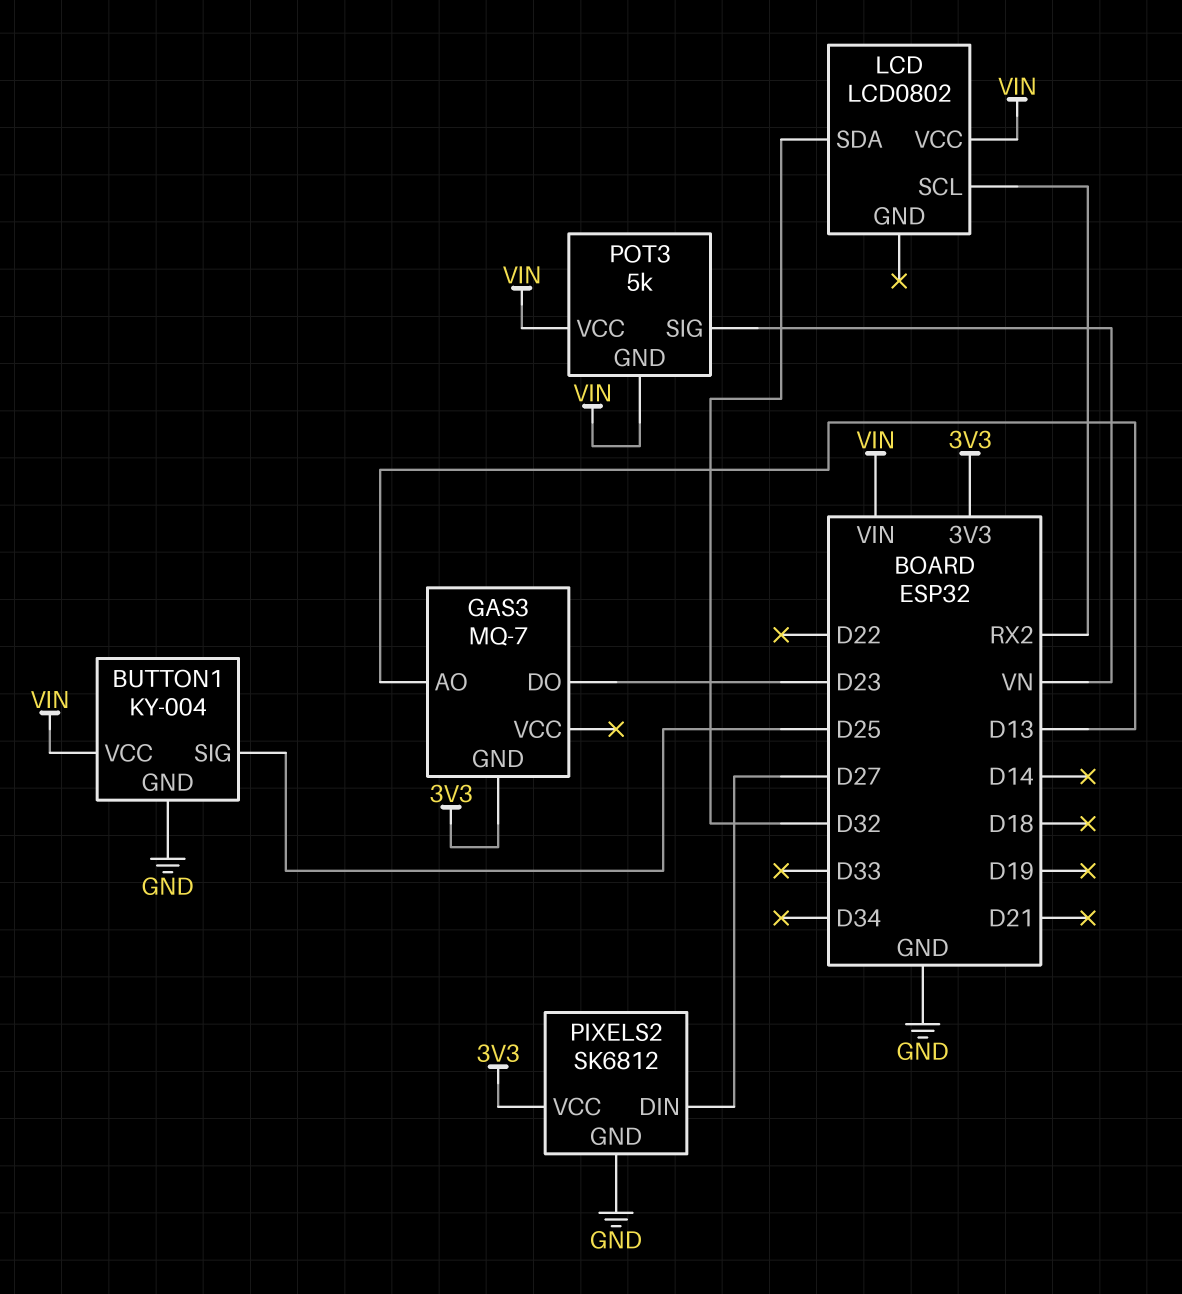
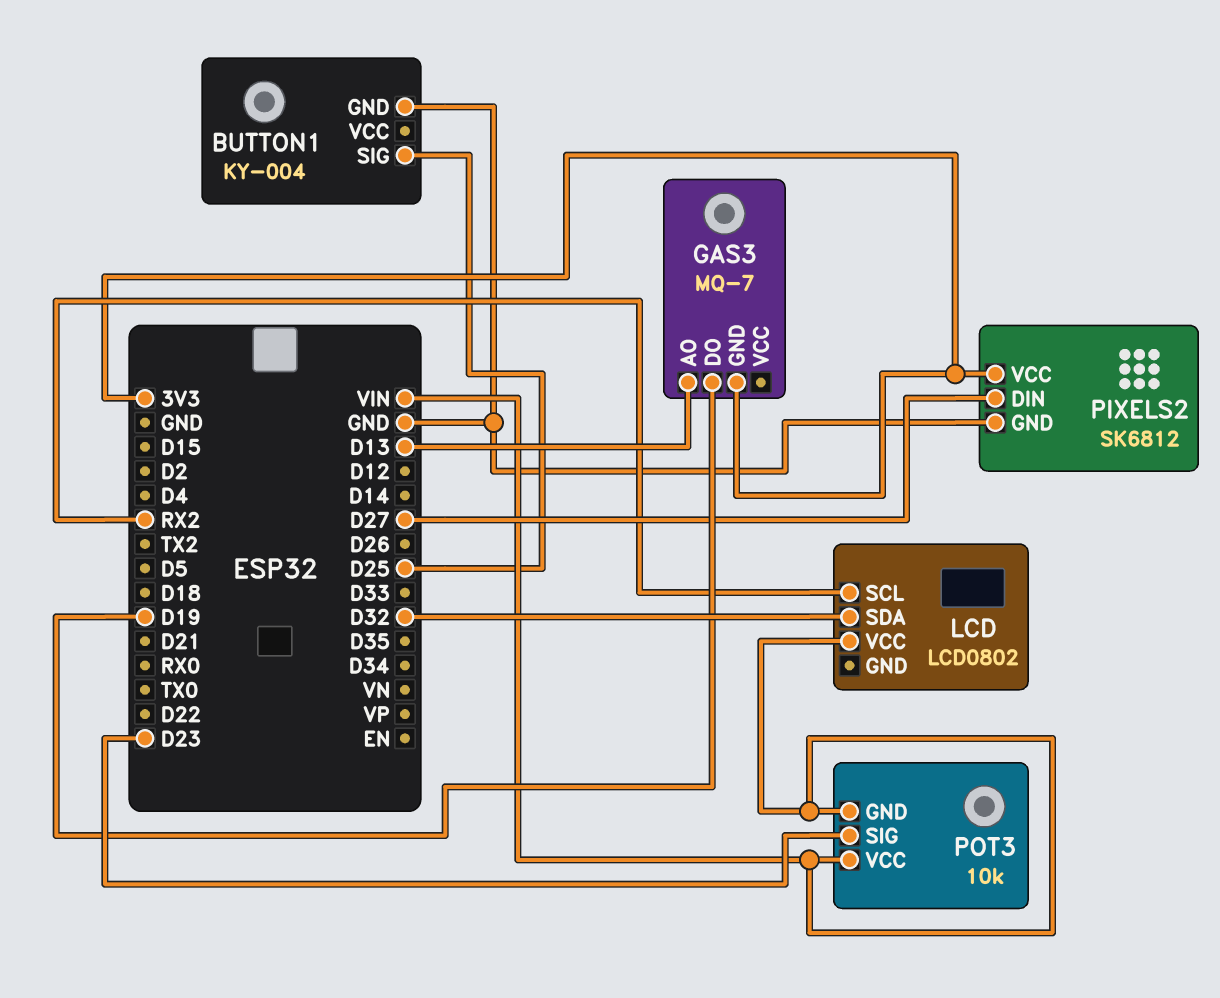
BUTTON1 pin VCC: VIN -> none
GAS3 pin DO: D23 -> D19
POT3: 5k -> 10k
POT3 pin SIG: VN -> D23

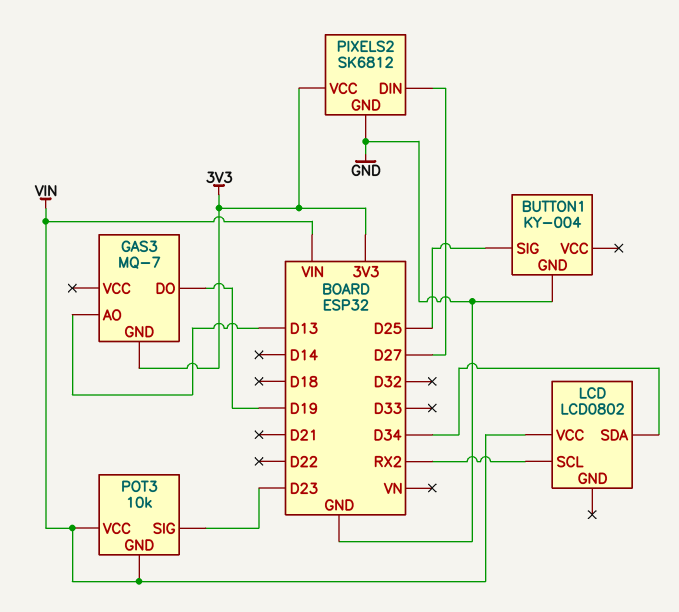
LCD pin SDA: D32 -> D34

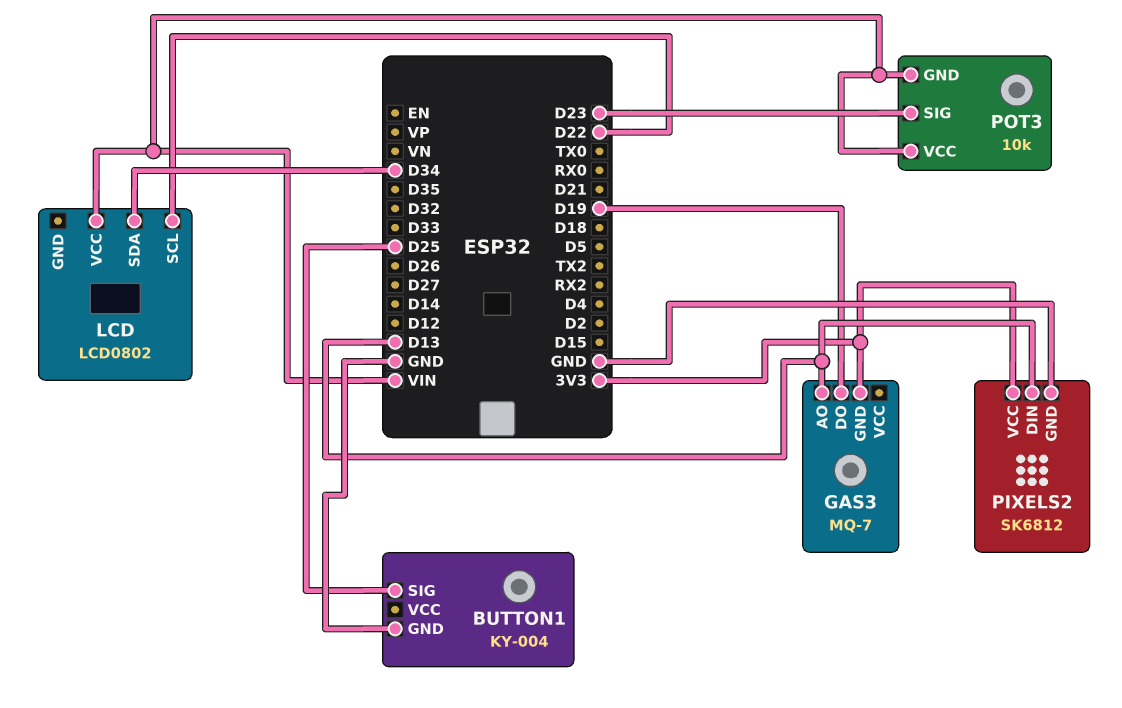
LCD pin SCL: RX2 -> D22
PIXELS2 pin DIN: D27 -> D13

